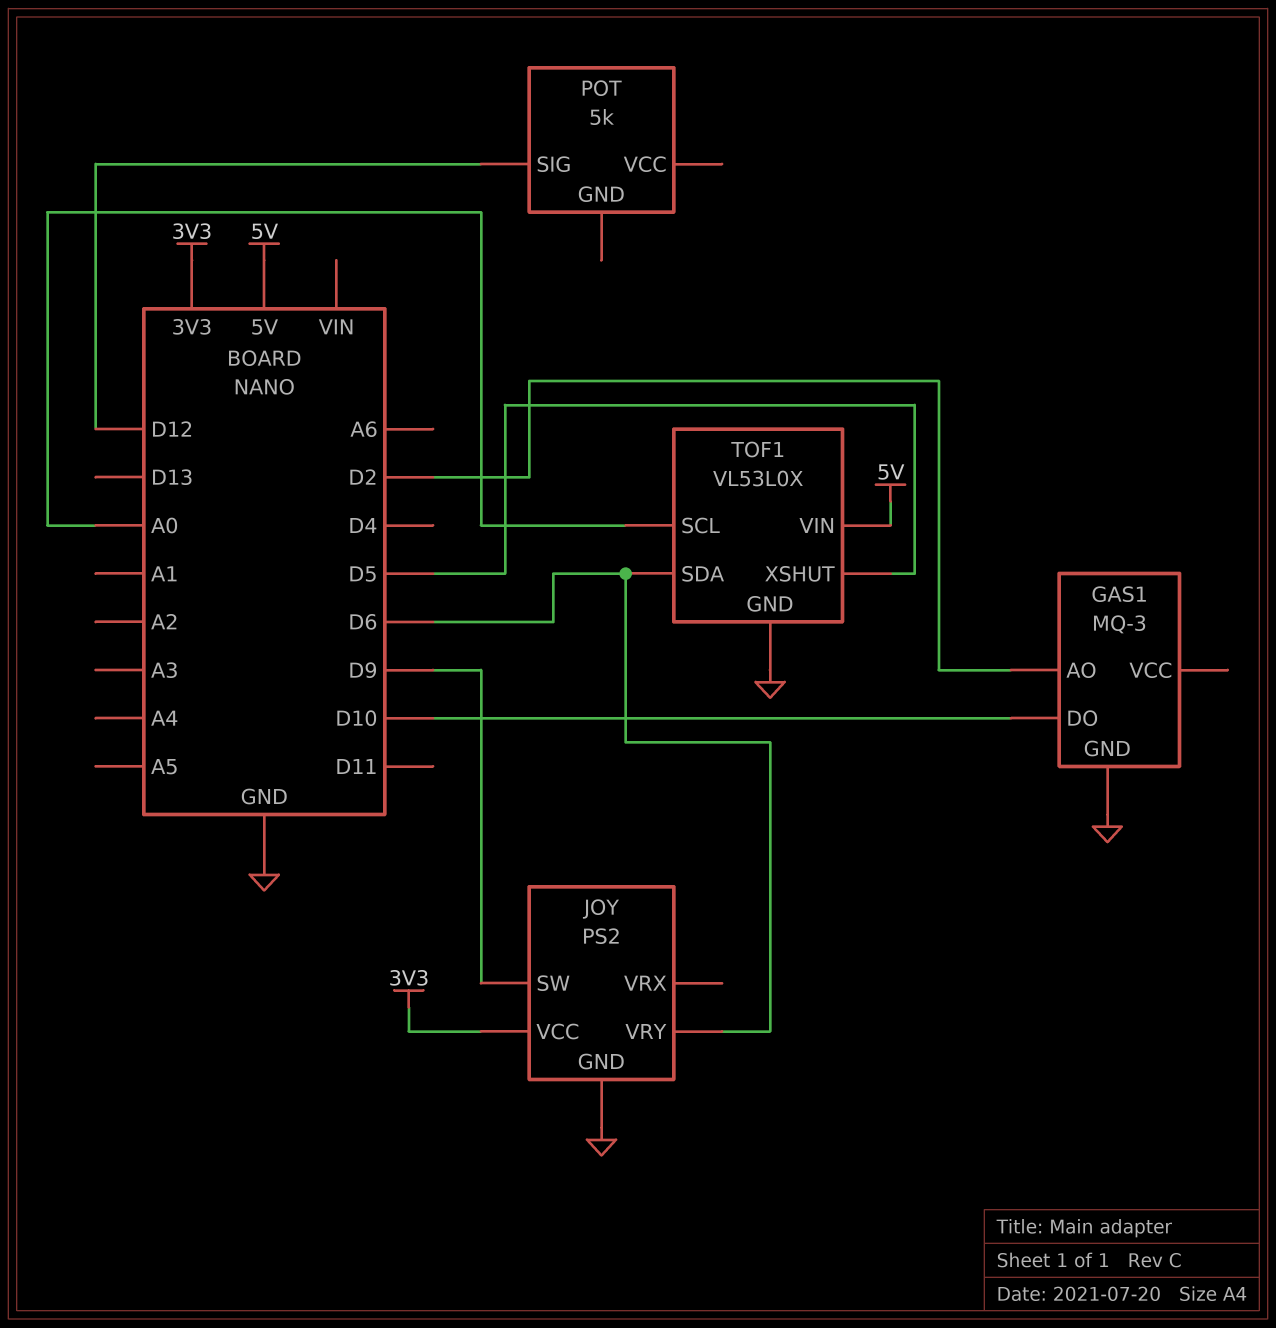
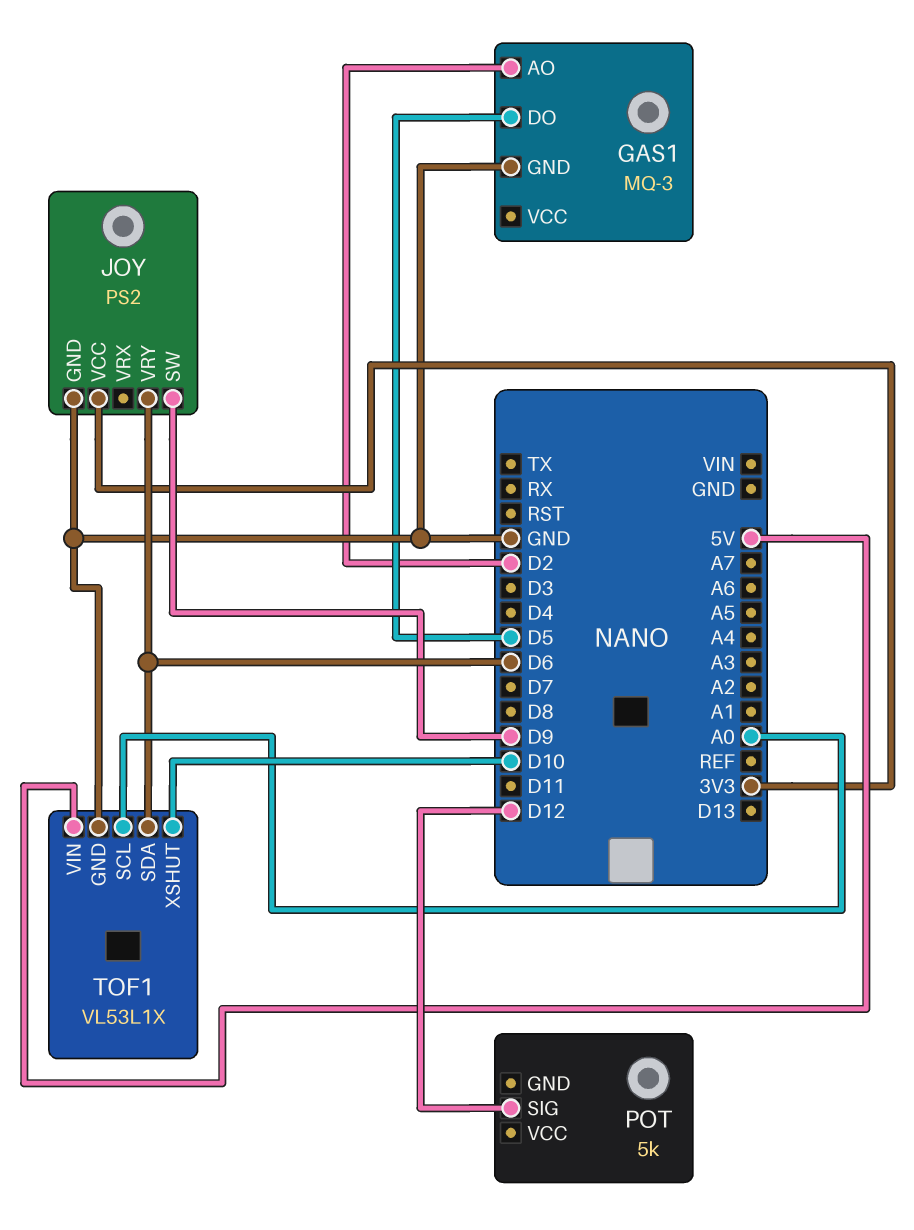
GAS1 pin DO: D10 -> D5
TOF1: VL53L0X -> VL53L1X
TOF1 pin XSHUT: D5 -> D10

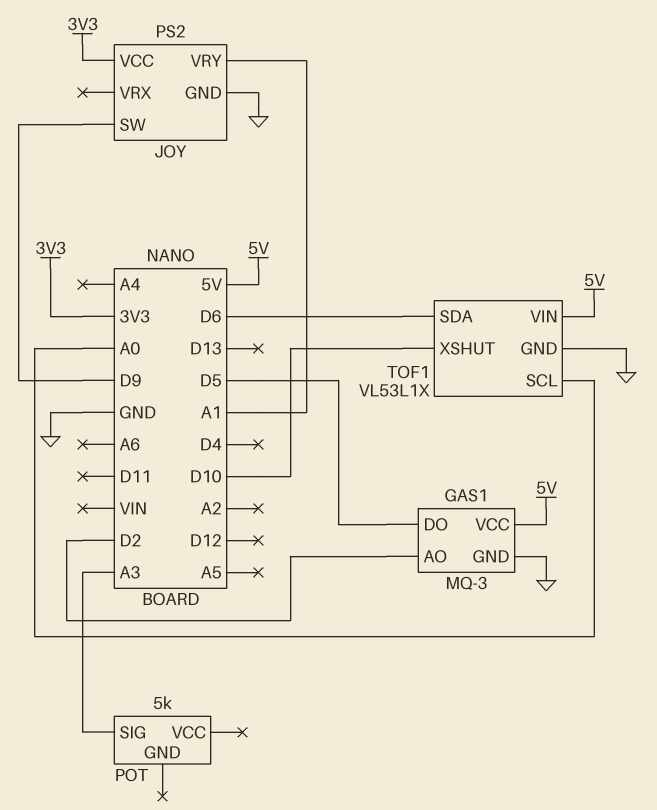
GAS1 pin VCC: none -> 5V
JOY pin VRY: D6 -> A1
POT pin SIG: D12 -> A3

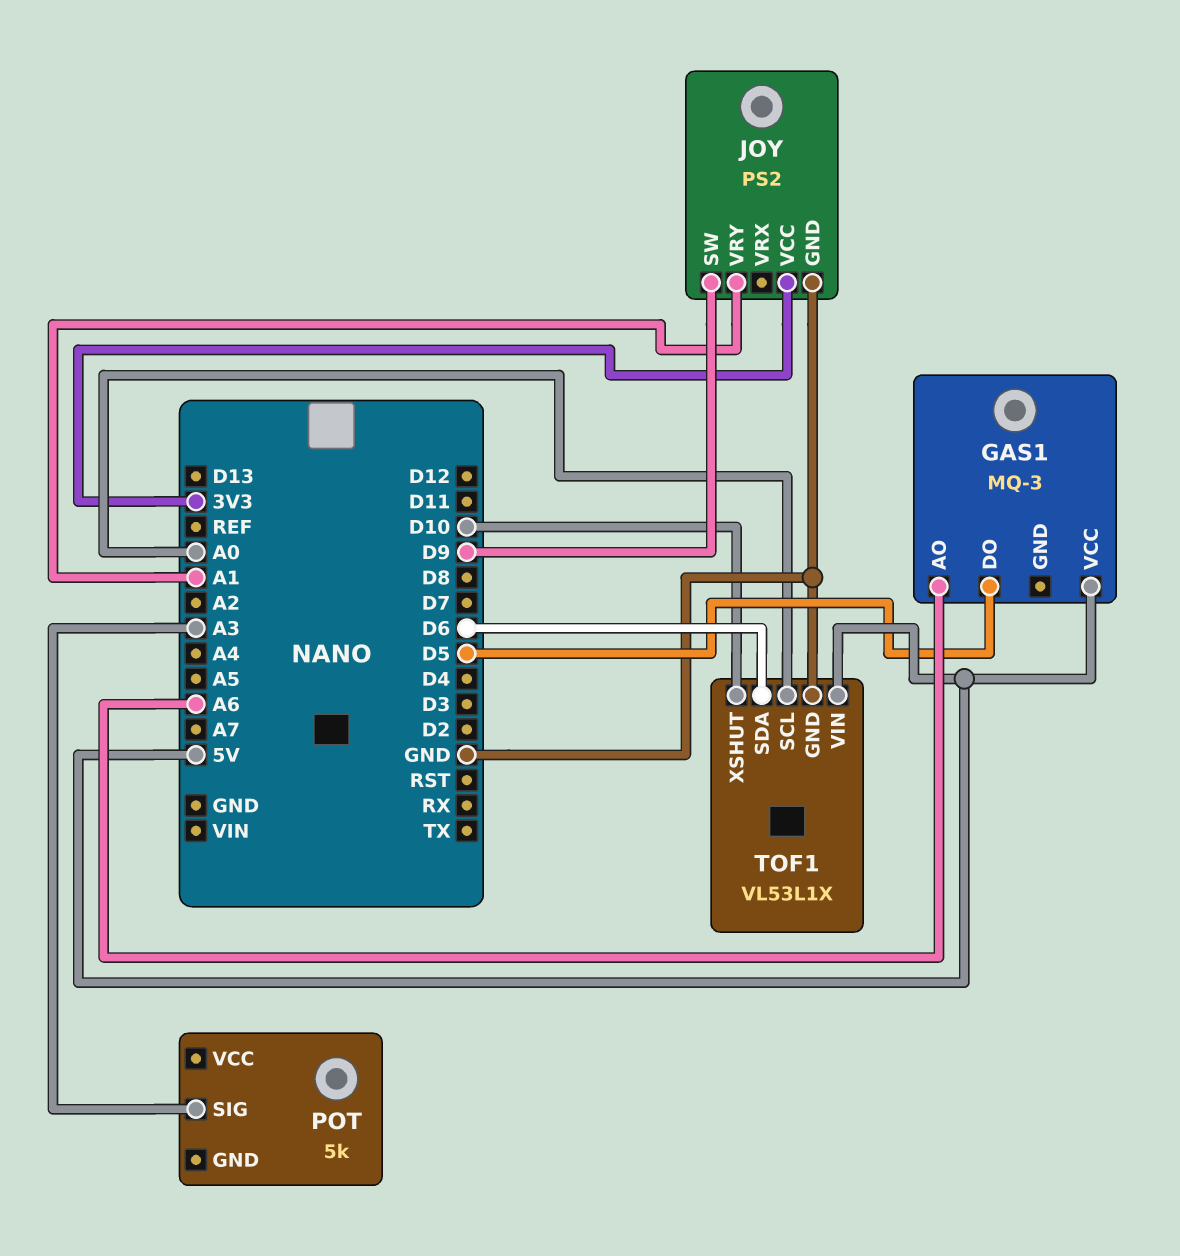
GAS1 pin AO: D2 -> A6
GAS1 pin GND: GND -> none

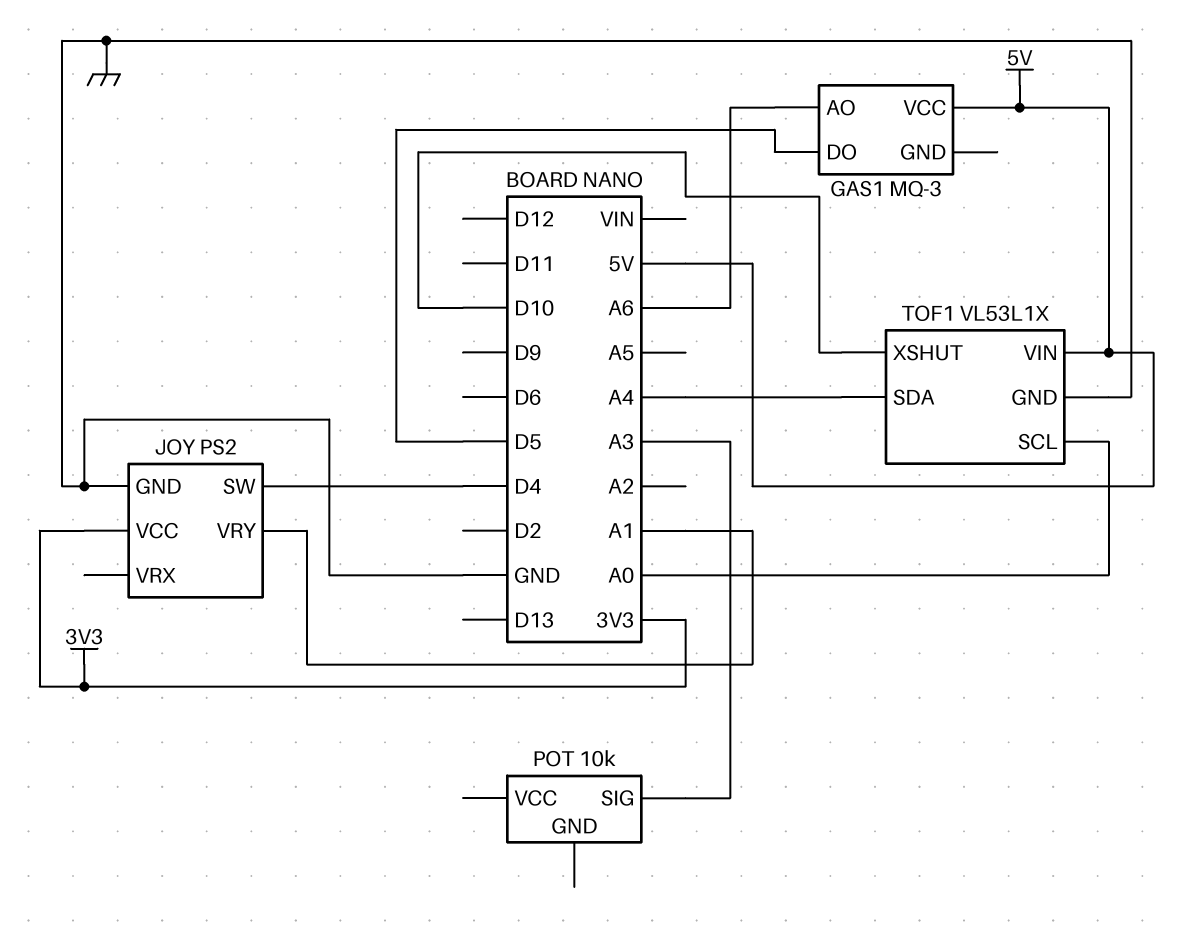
JOY pin SW: D9 -> D4
POT: 5k -> 10k
TOF1 pin SDA: D6 -> A4

